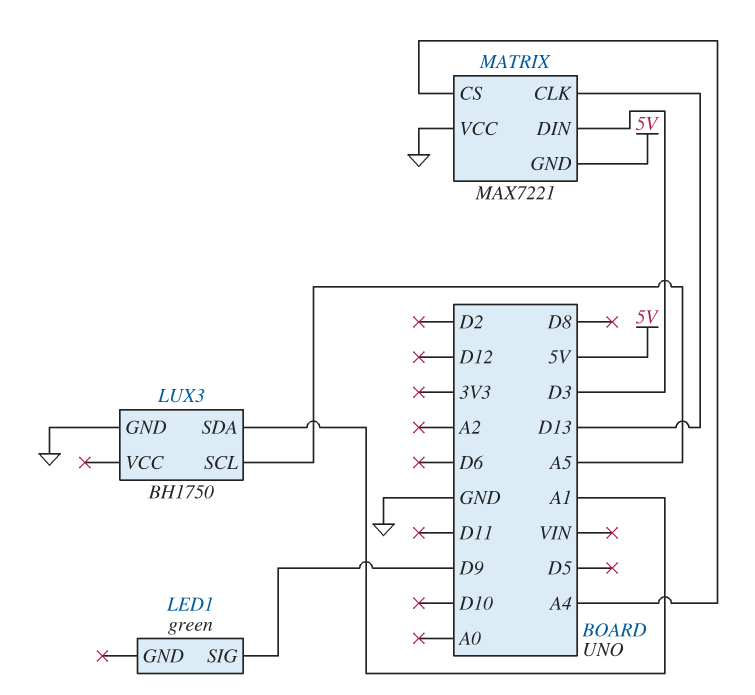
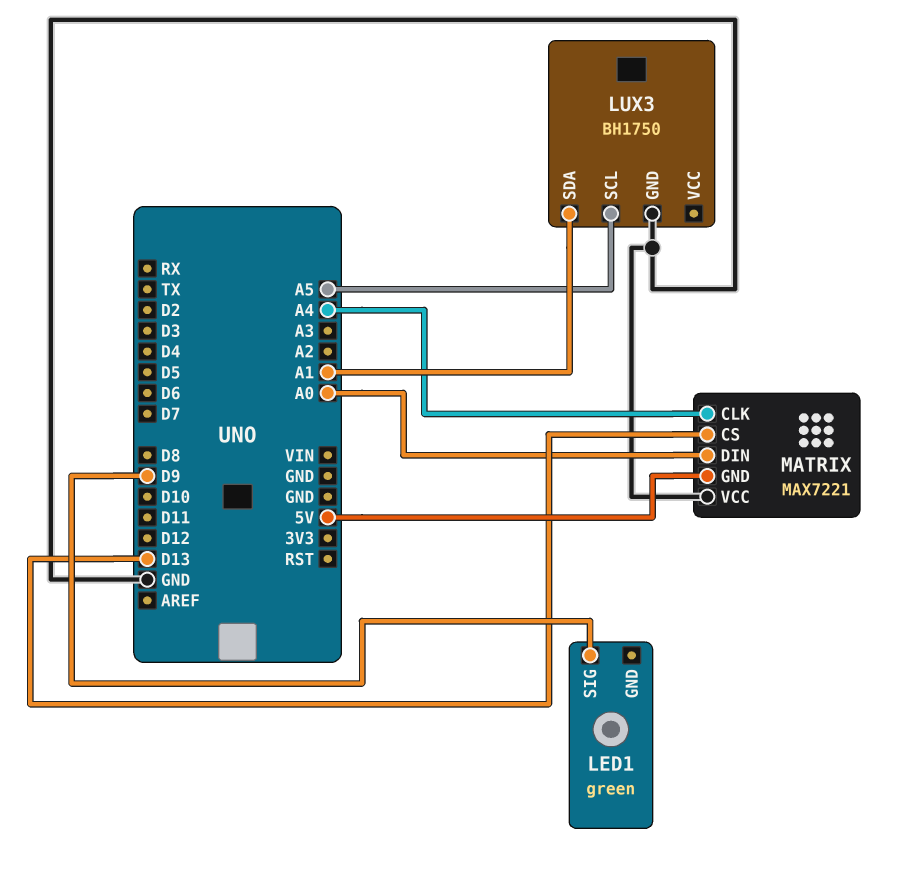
MATRIX pin CLK: D13 -> A4
MATRIX pin CS: A4 -> D13
MATRIX pin DIN: D3 -> A0

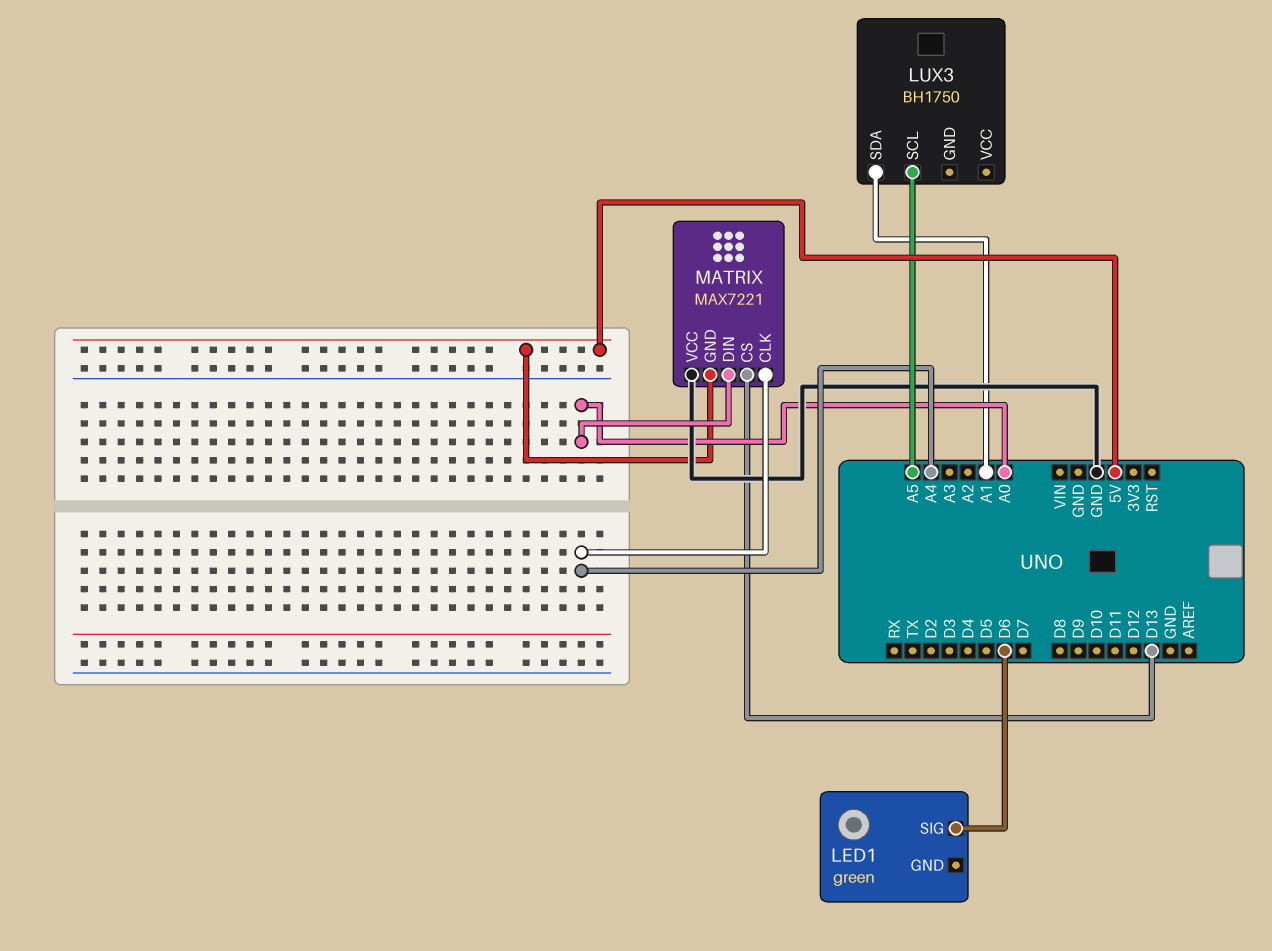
LED1 pin SIG: D9 -> D6
LUX3 pin GND: GND -> none

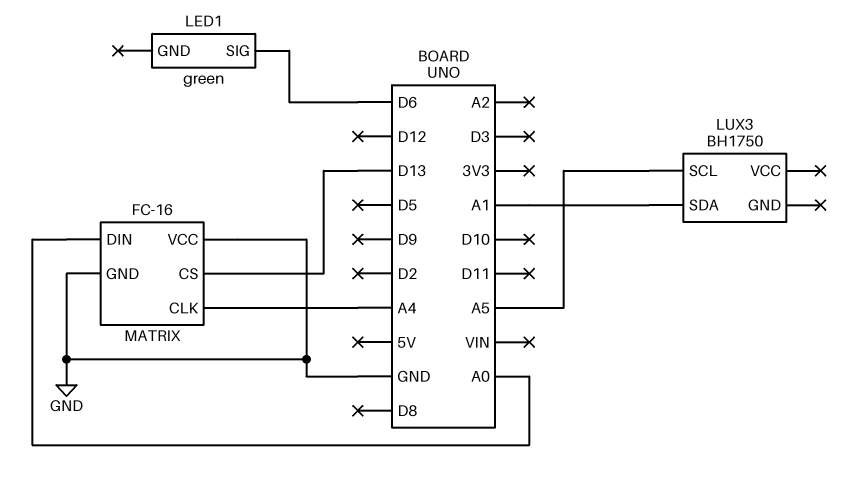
MATRIX: MAX7221 -> FC-16
MATRIX pin GND: 5V -> GND

